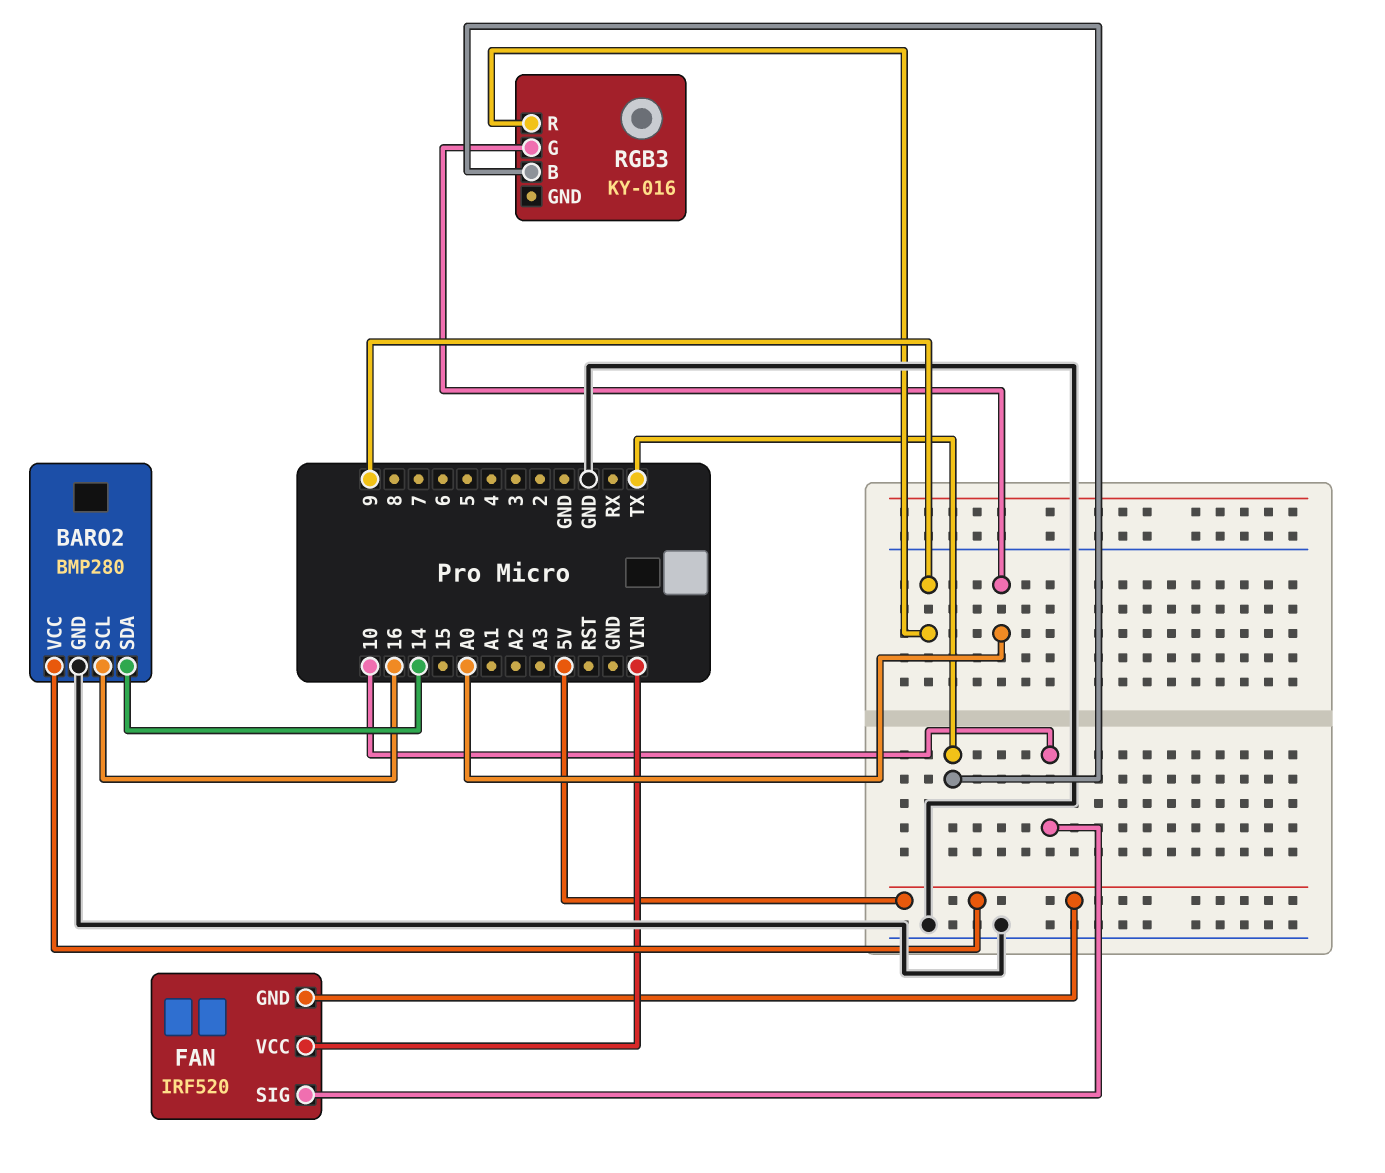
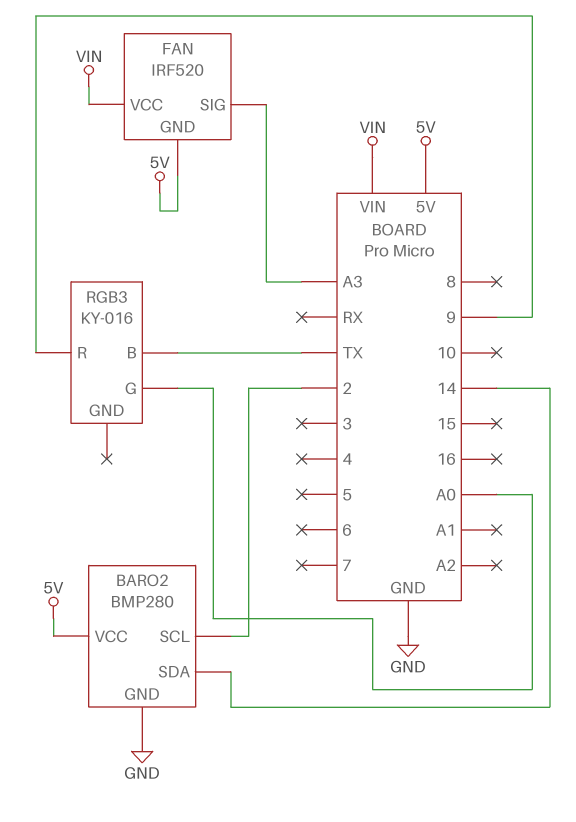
BARO2 pin SCL: 16 -> 2
FAN pin SIG: 10 -> A3

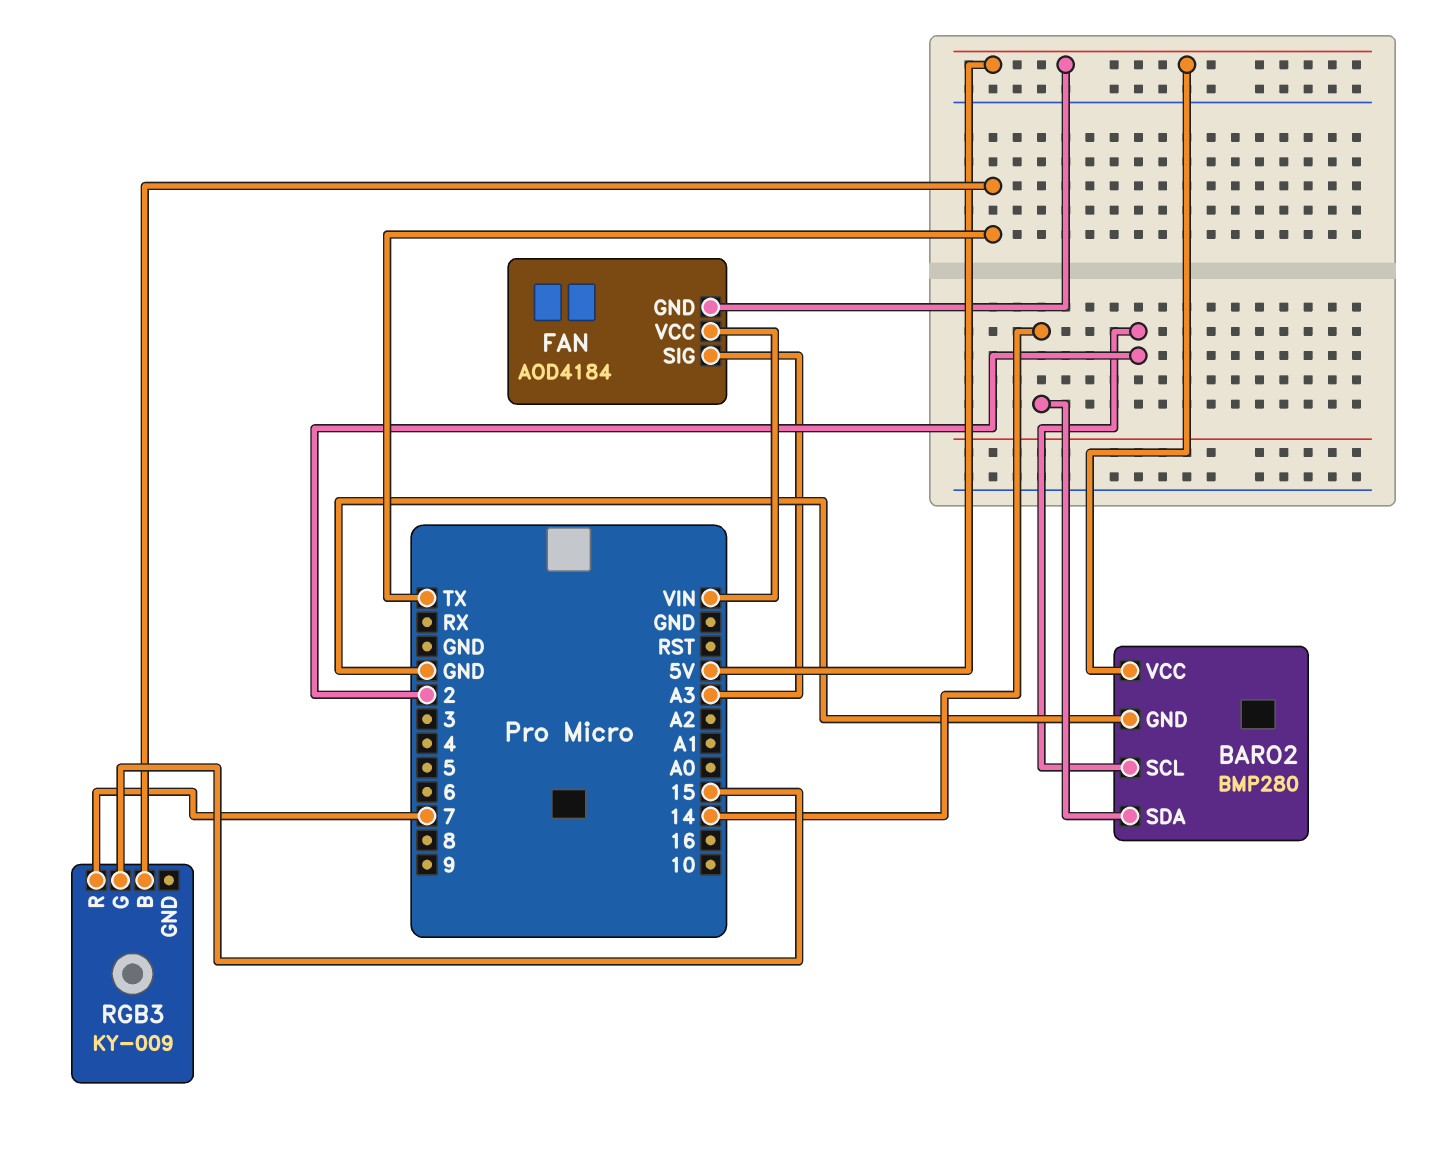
FAN: IRF520 -> AOD4184
RGB3: KY-016 -> KY-009
RGB3 pin G: A0 -> 15
RGB3 pin R: 9 -> 7

